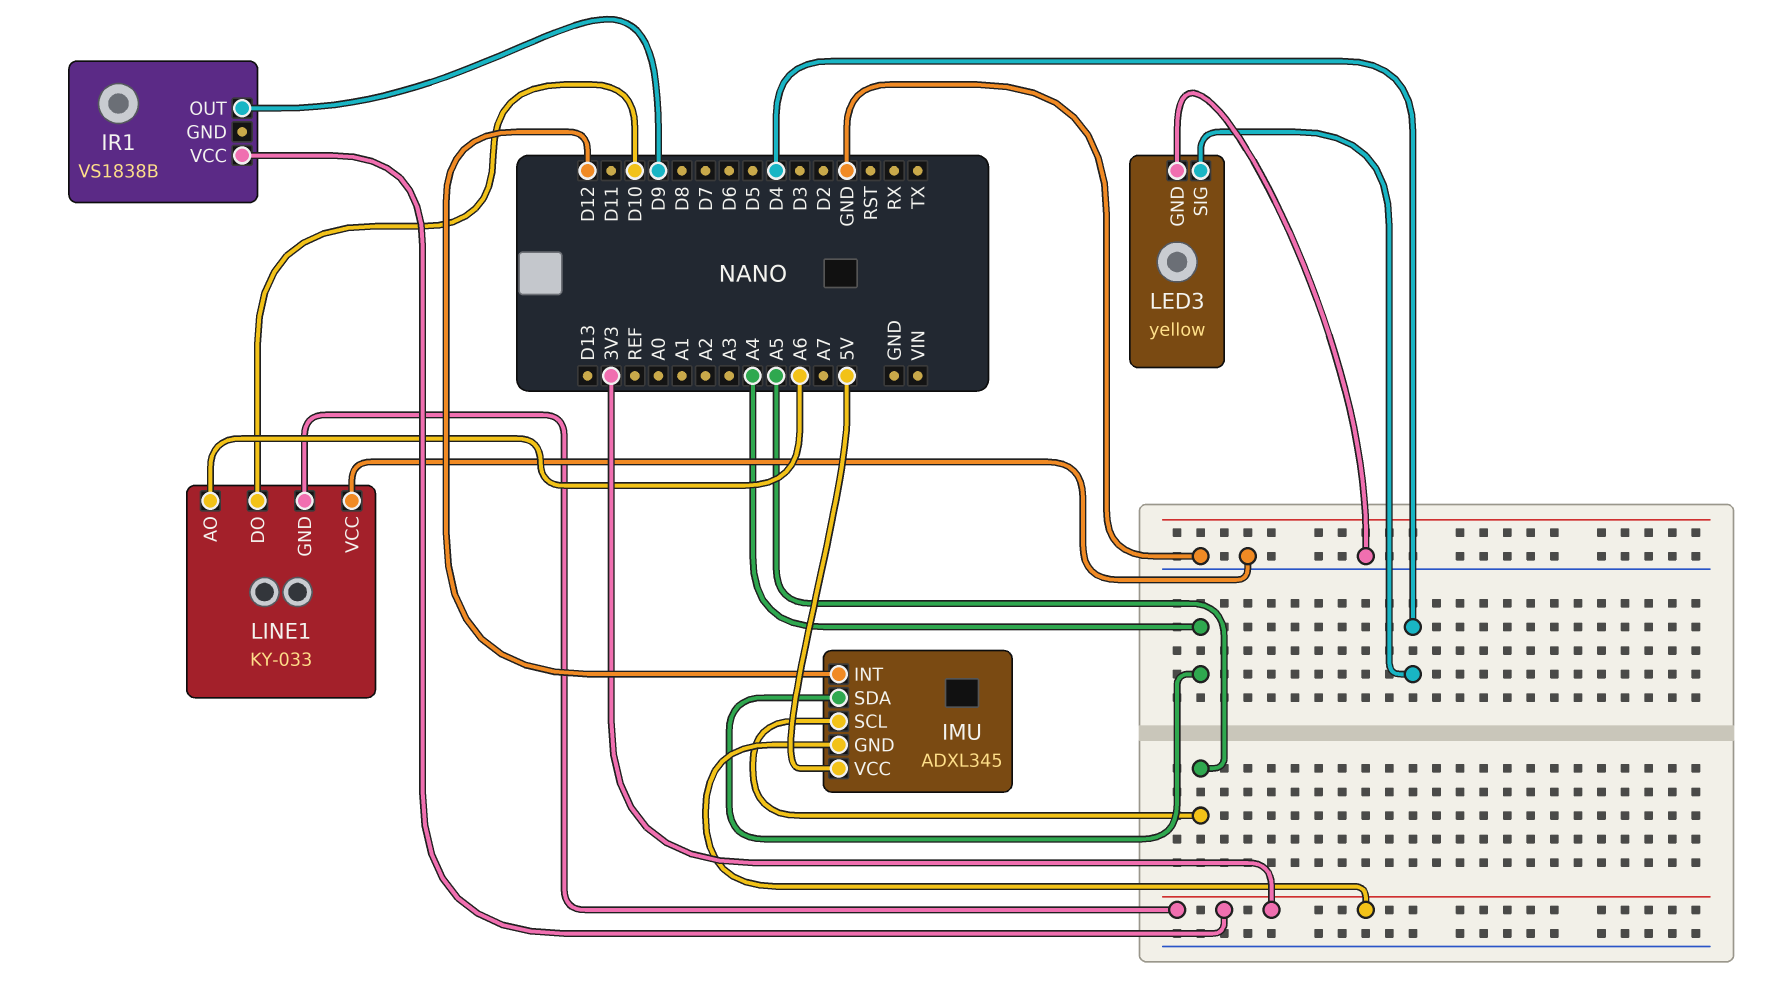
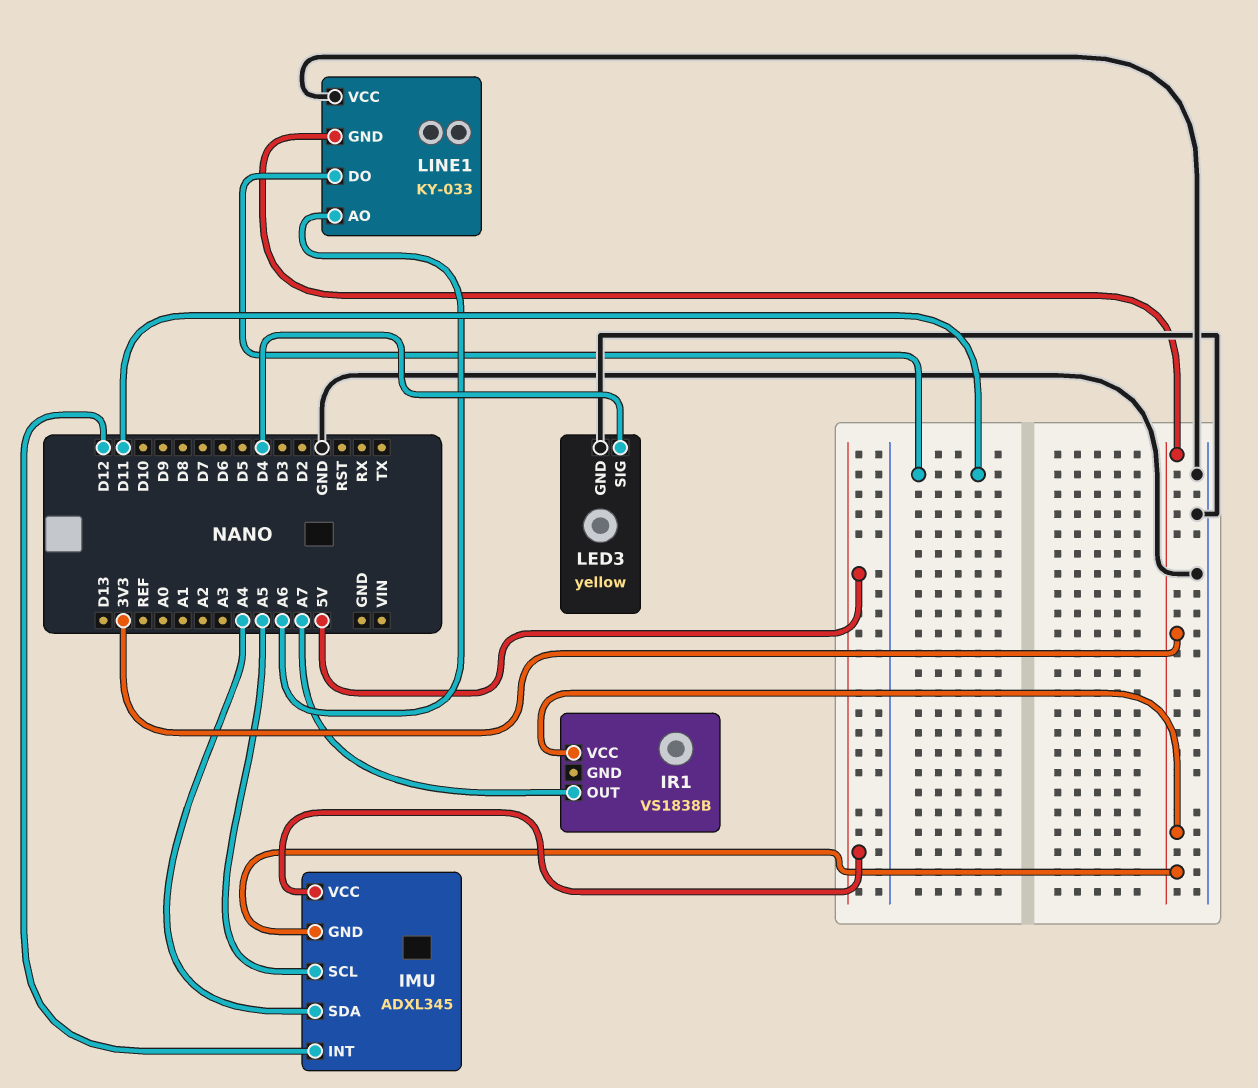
IR1 pin OUT: D9 -> A7
LINE1 pin DO: D10 -> D11

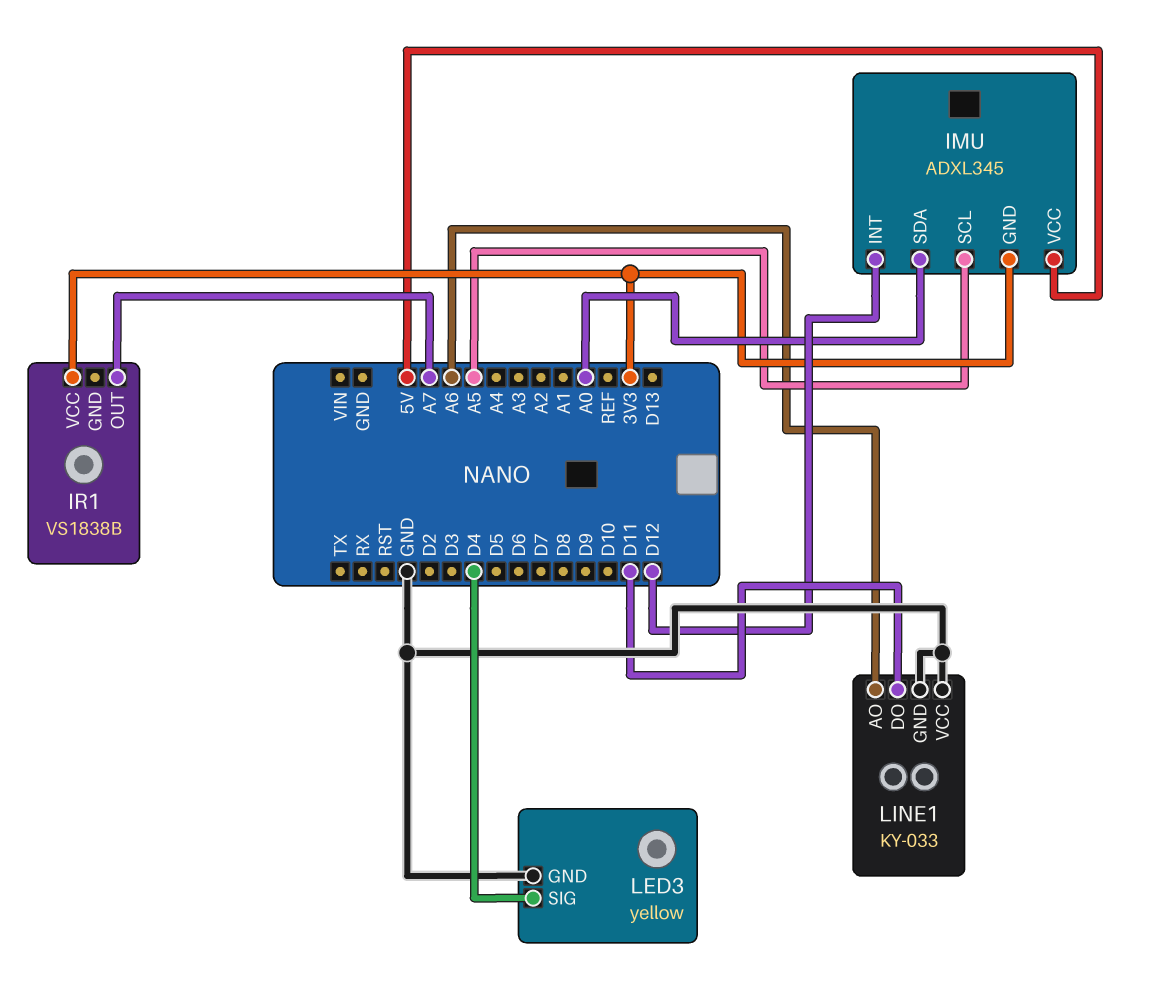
IMU pin SDA: A4 -> A0
LINE1 pin GND: 3V3 -> GND

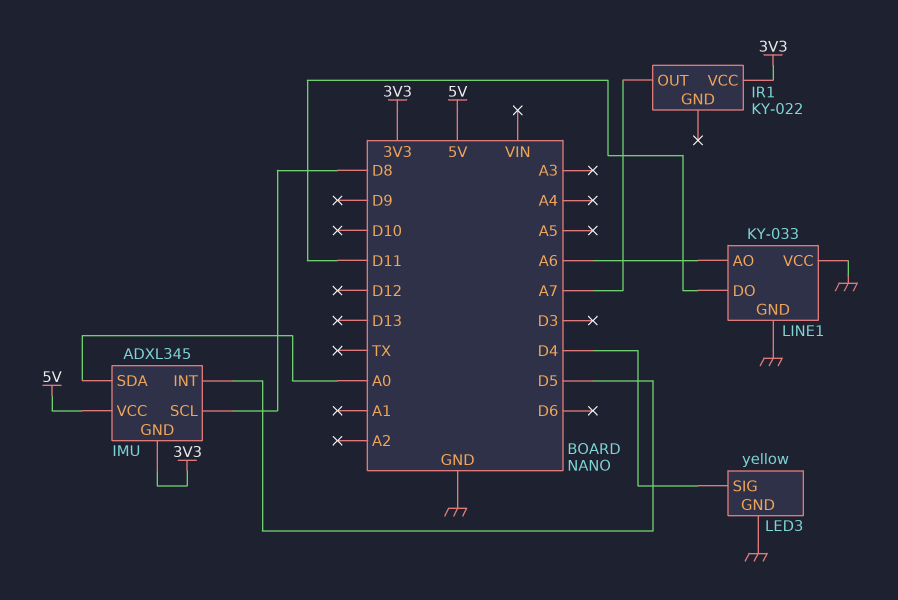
IMU pin INT: D12 -> D5
IMU pin SCL: A5 -> D8
IR1: VS1838B -> KY-022

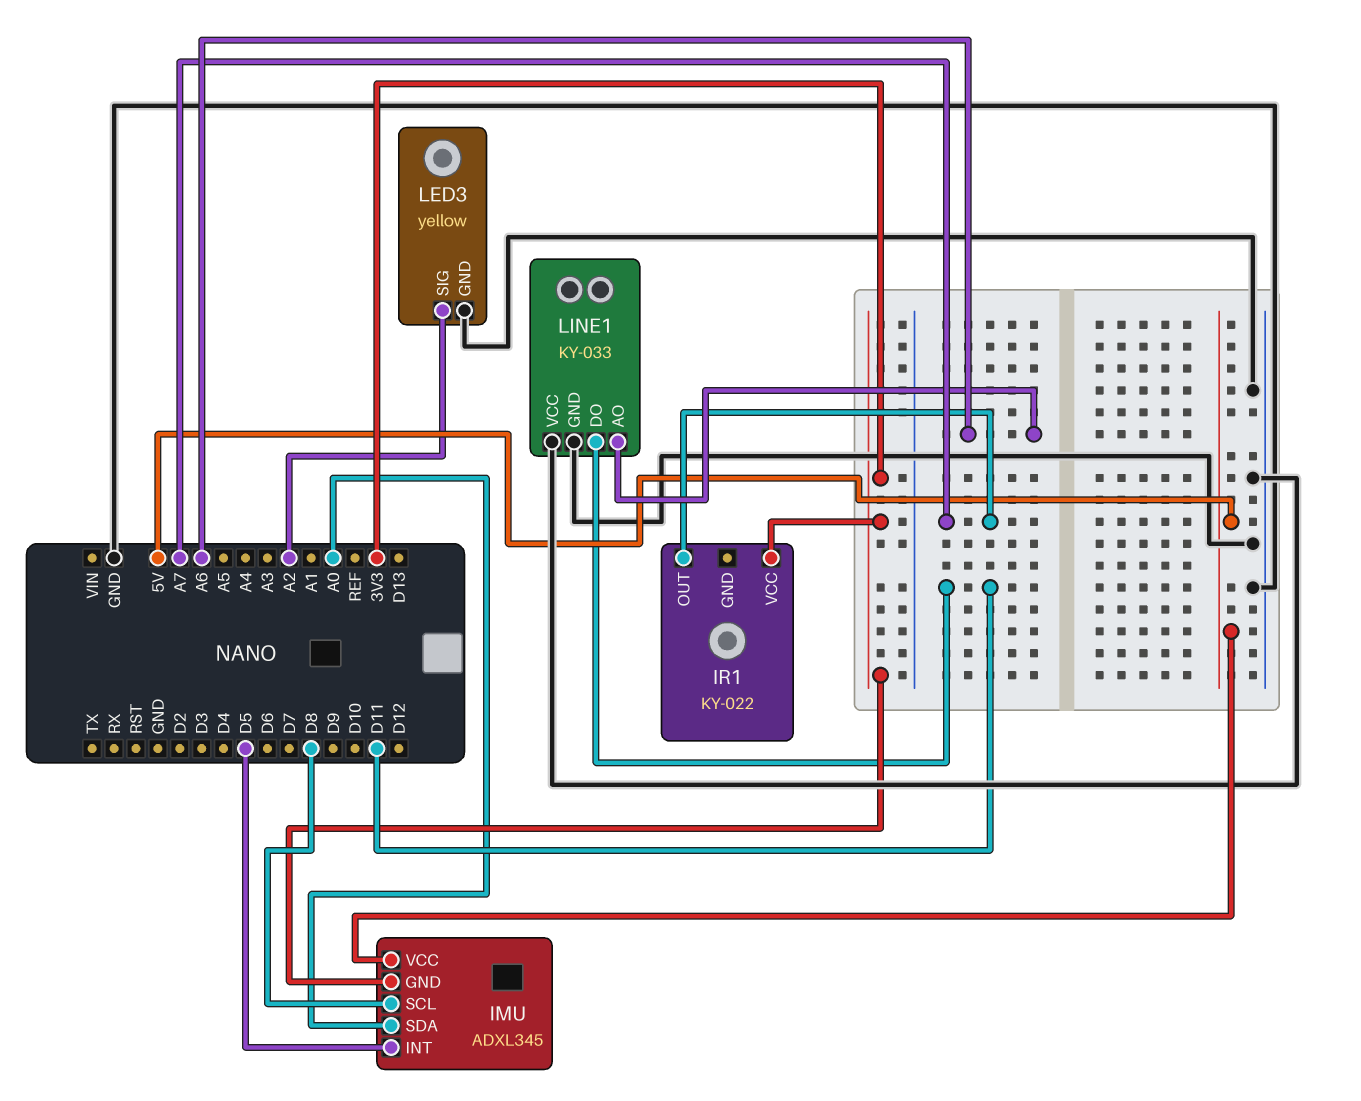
LED3 pin SIG: D4 -> A2

